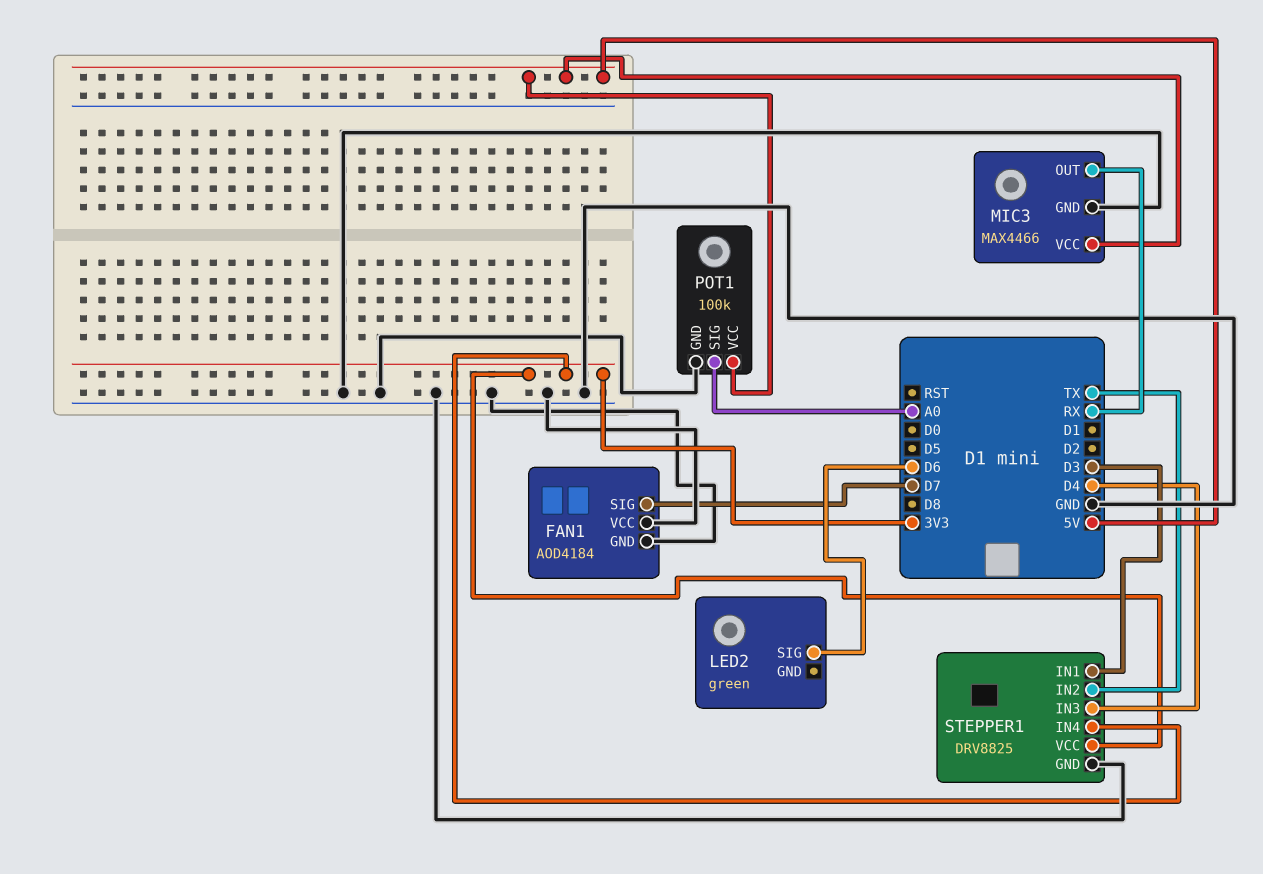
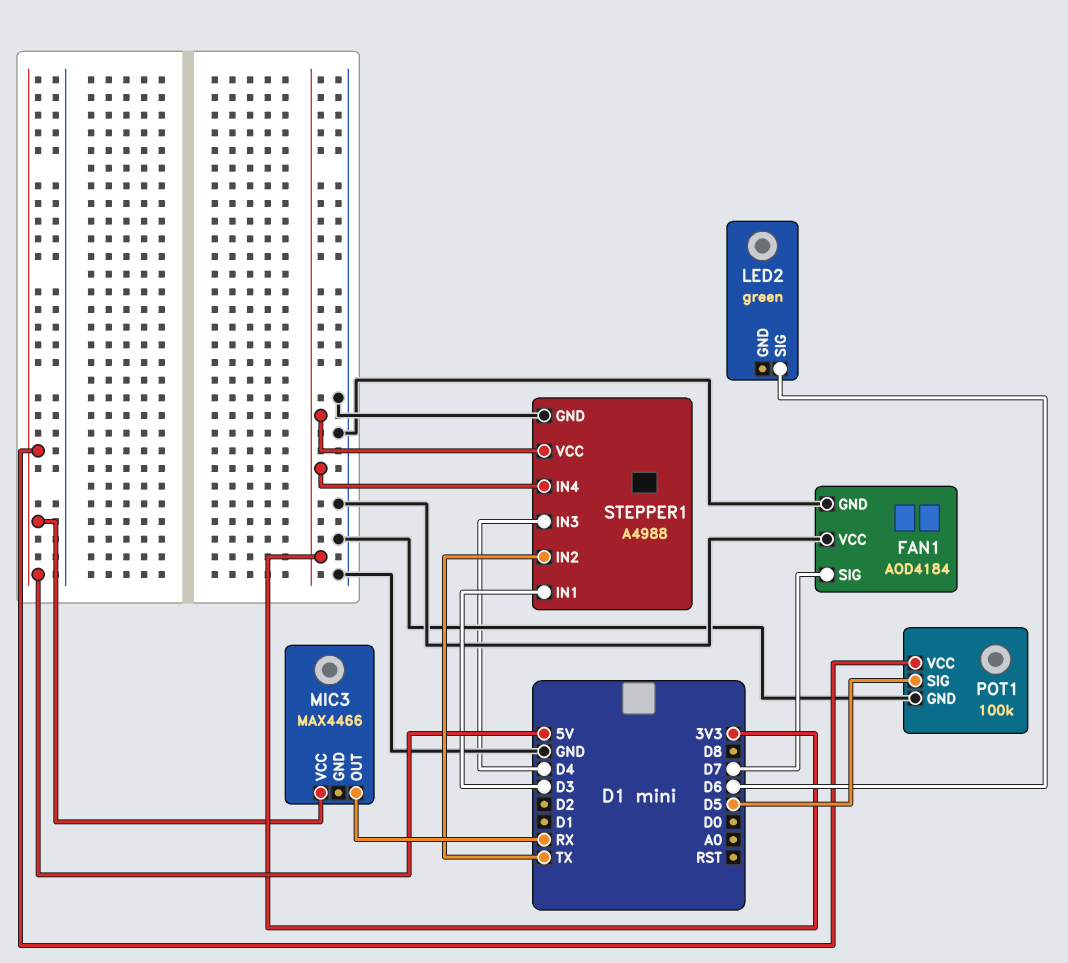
MIC3 pin GND: GND -> none
POT1 pin SIG: A0 -> D5
STEPPER1: DRV8825 -> A4988

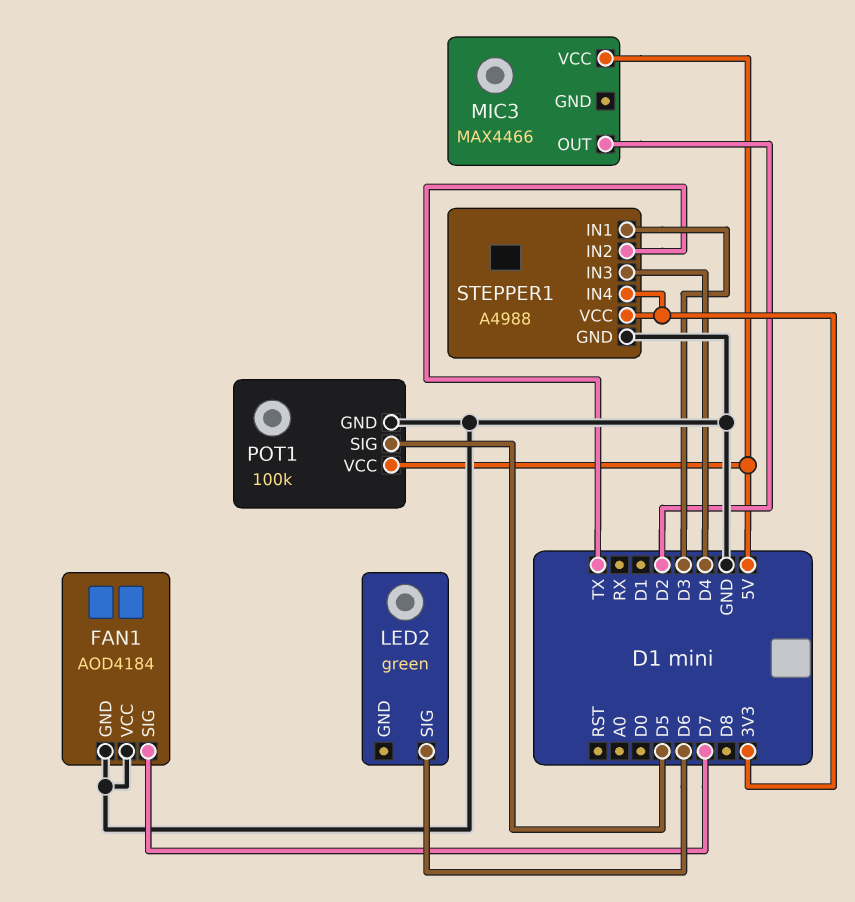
MIC3 pin OUT: RX -> D2

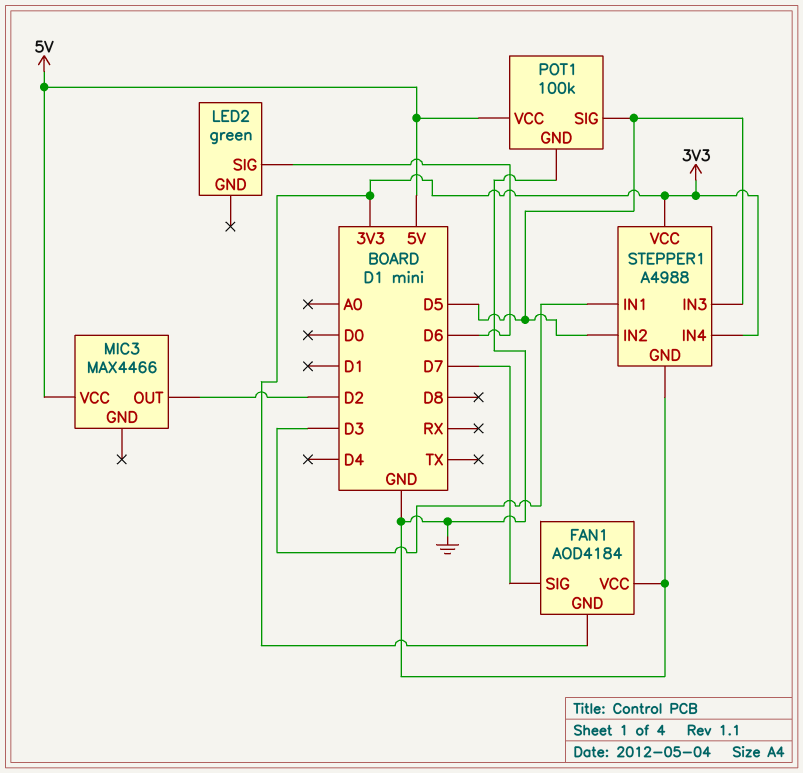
FAN1 pin GND: GND -> 3V3
STEPPER1 pin IN2: TX -> D5
STEPPER1 pin IN3: D4 -> D5

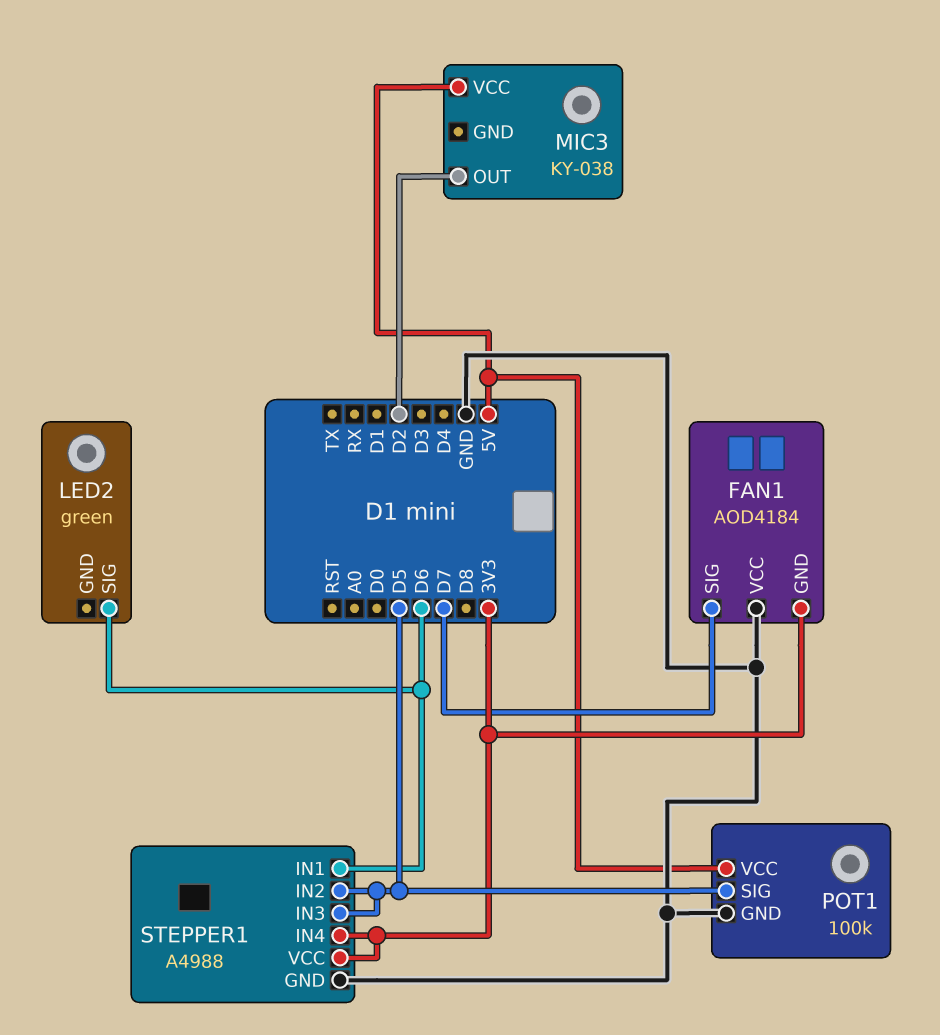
MIC3: MAX4466 -> KY-038
STEPPER1 pin IN1: D3 -> D6

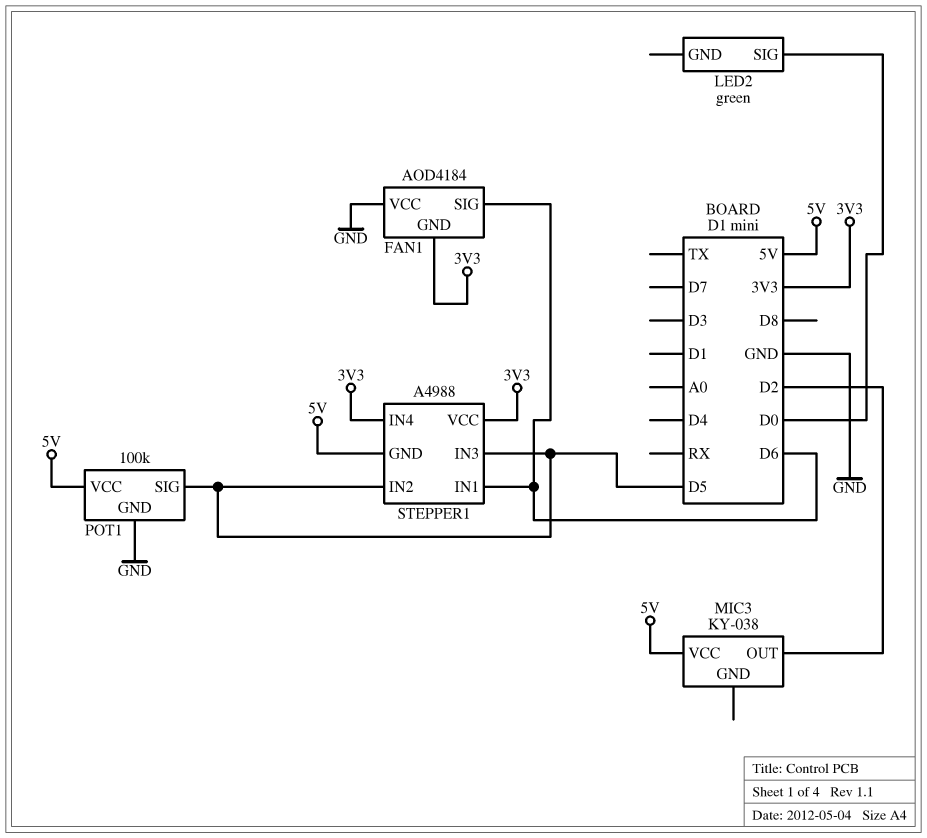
FAN1 pin SIG: D7 -> D6
LED2 pin SIG: D6 -> D0
STEPPER1 pin GND: GND -> 5V

